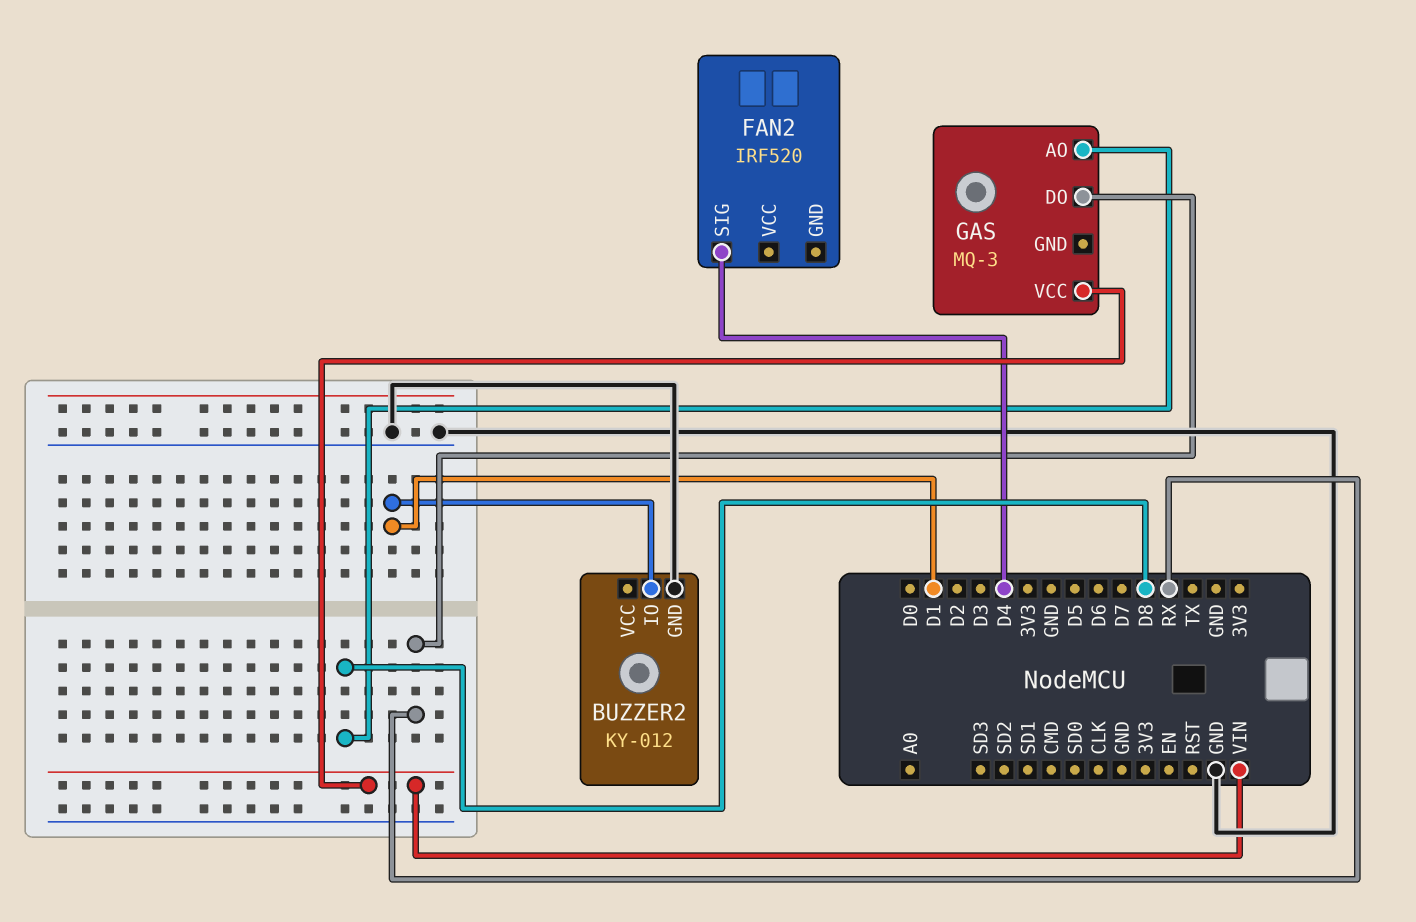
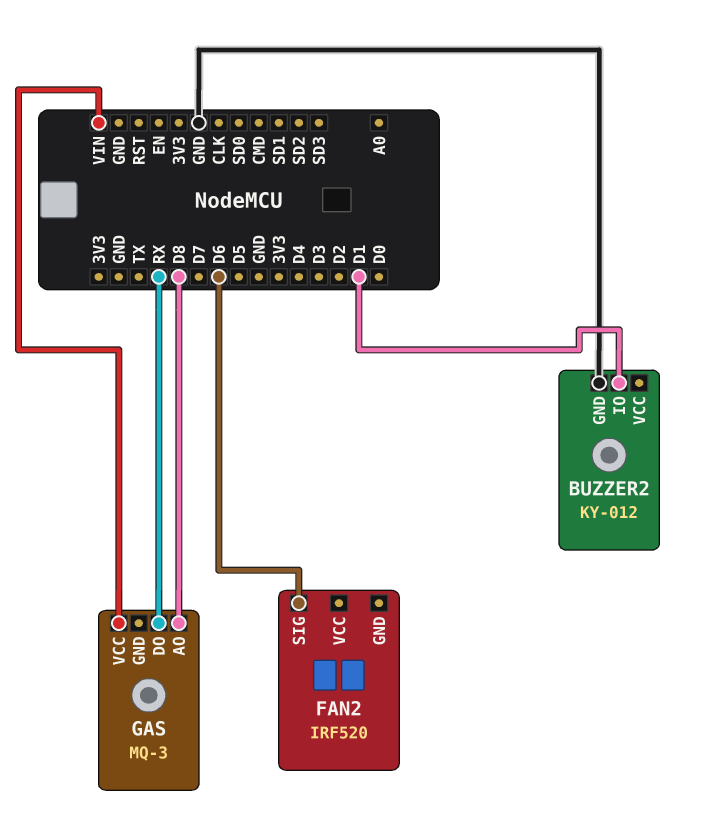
FAN2 pin SIG: D4 -> D6

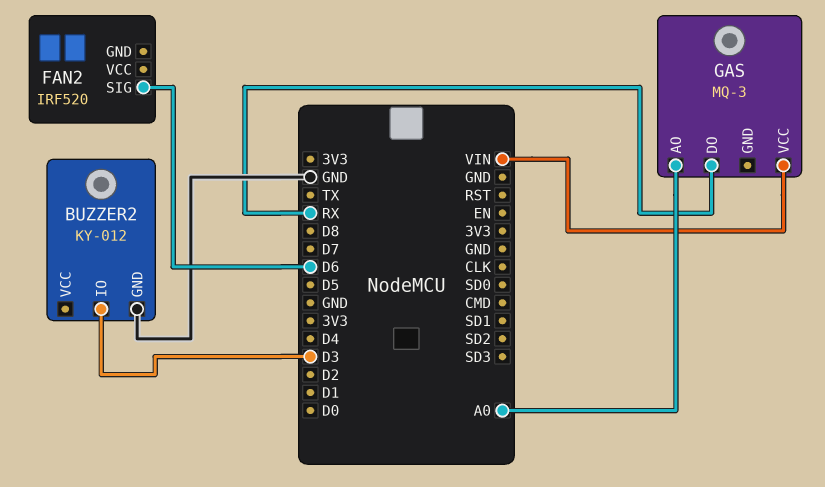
BUZZER2 pin IO: D1 -> D3
GAS pin AO: D8 -> A0

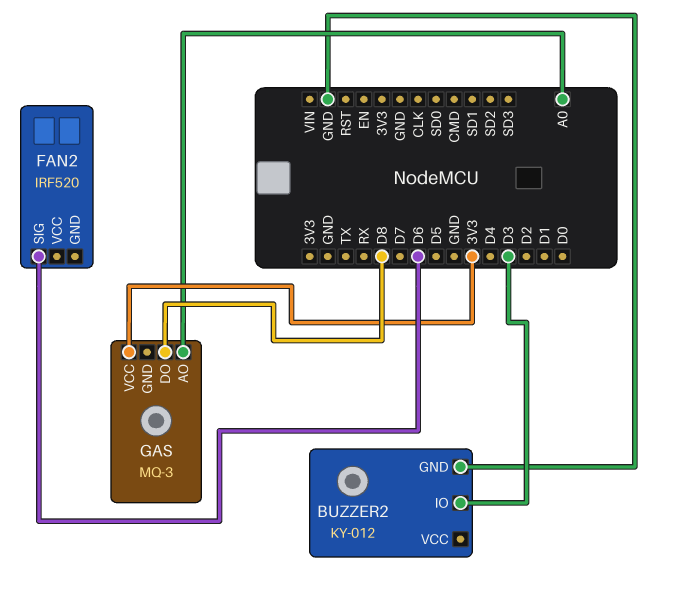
GAS pin DO: RX -> D8
GAS pin VCC: VIN -> 3V3

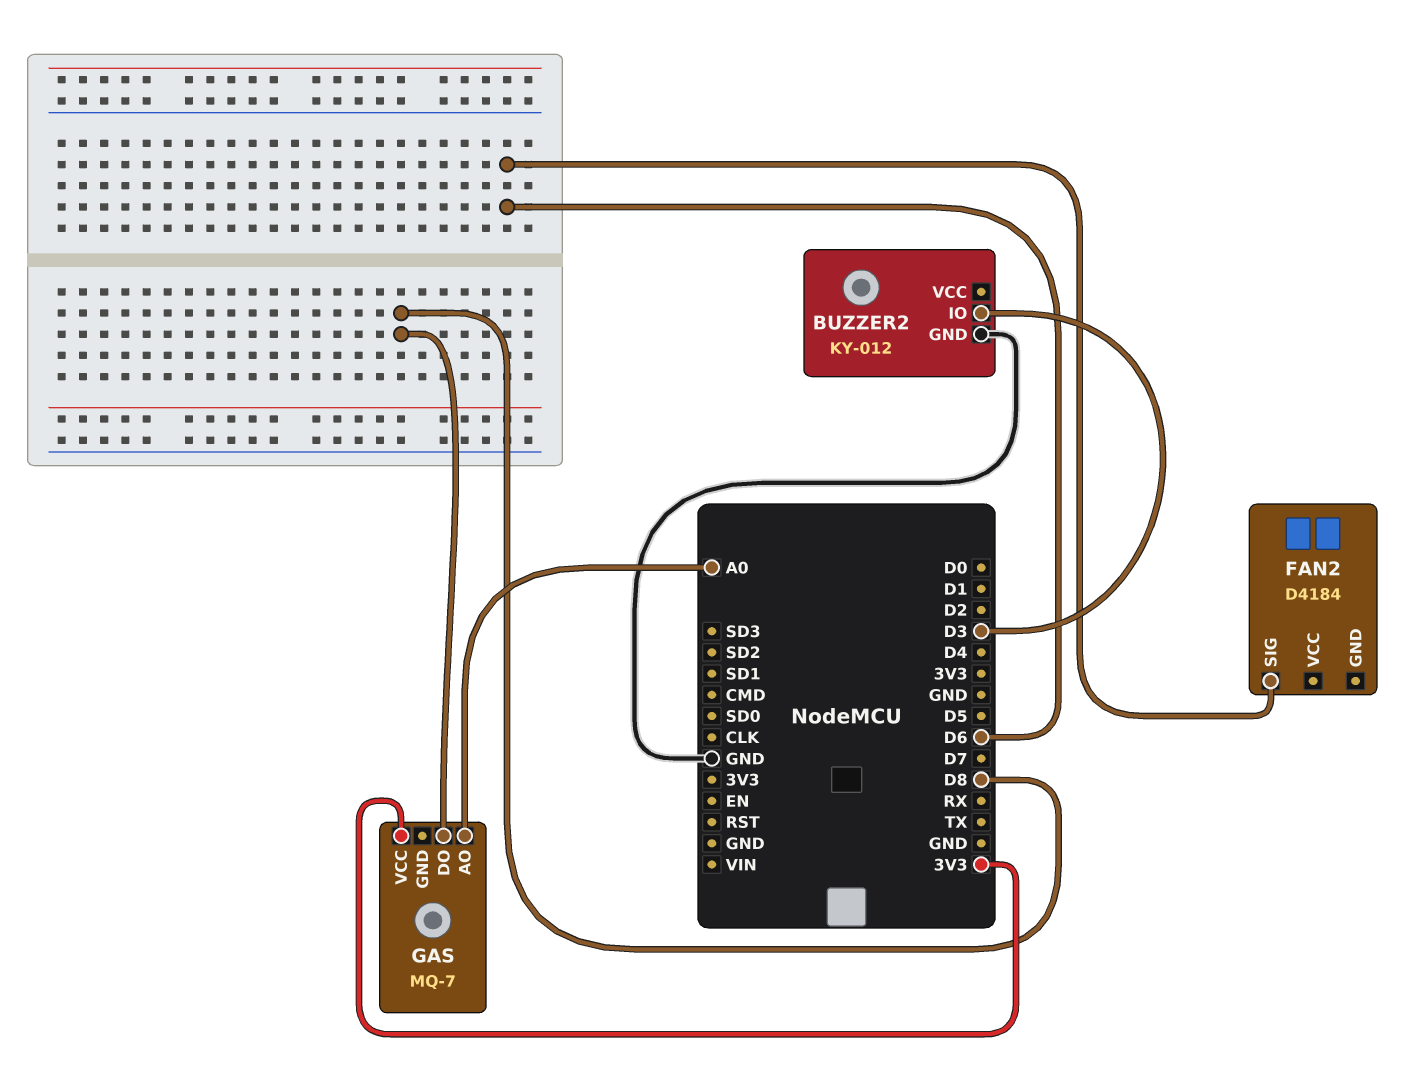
FAN2: IRF520 -> D4184
GAS: MQ-3 -> MQ-7

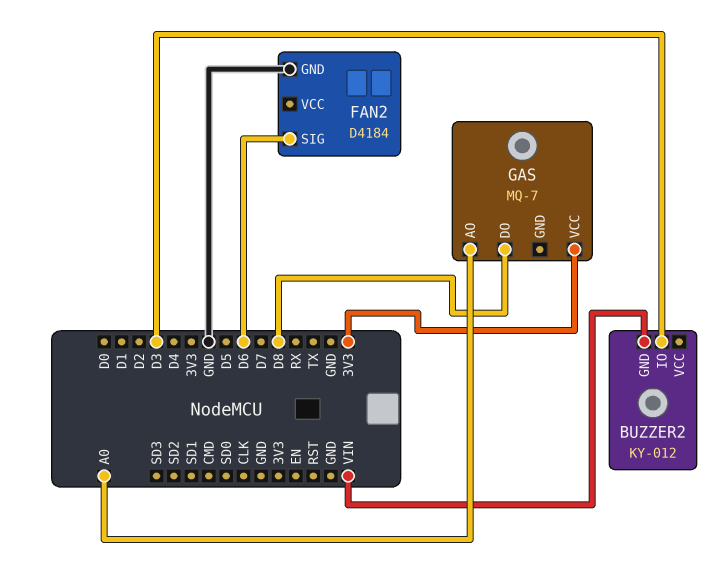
BUZZER2 pin GND: GND -> VIN
FAN2 pin GND: none -> GND

